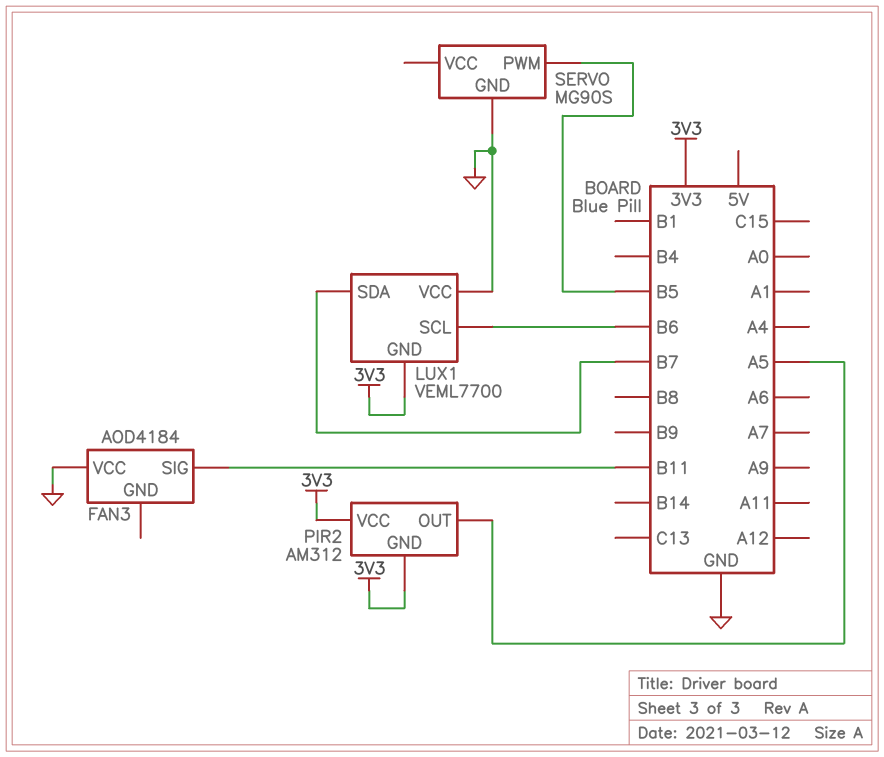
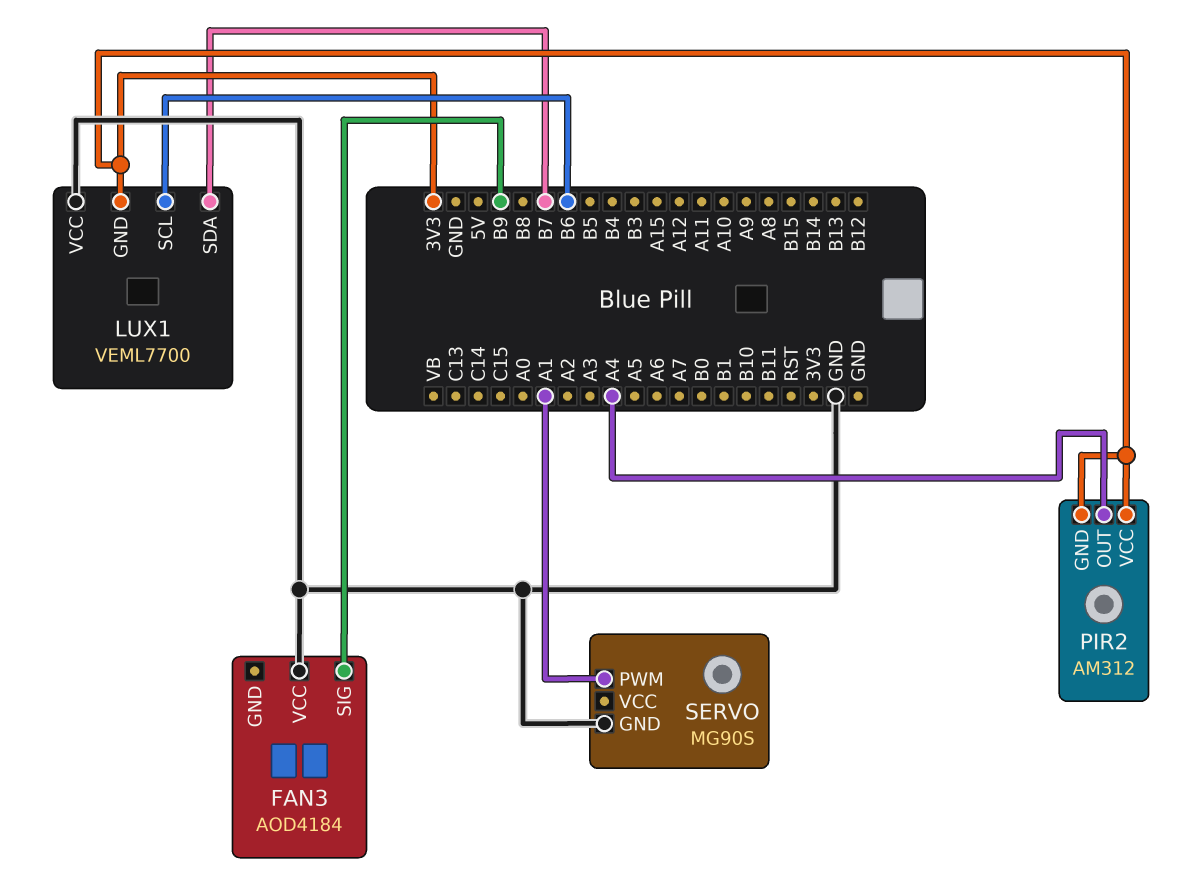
FAN3 pin SIG: B11 -> B9
PIR2 pin OUT: A5 -> A4
SERVO pin PWM: B5 -> A1

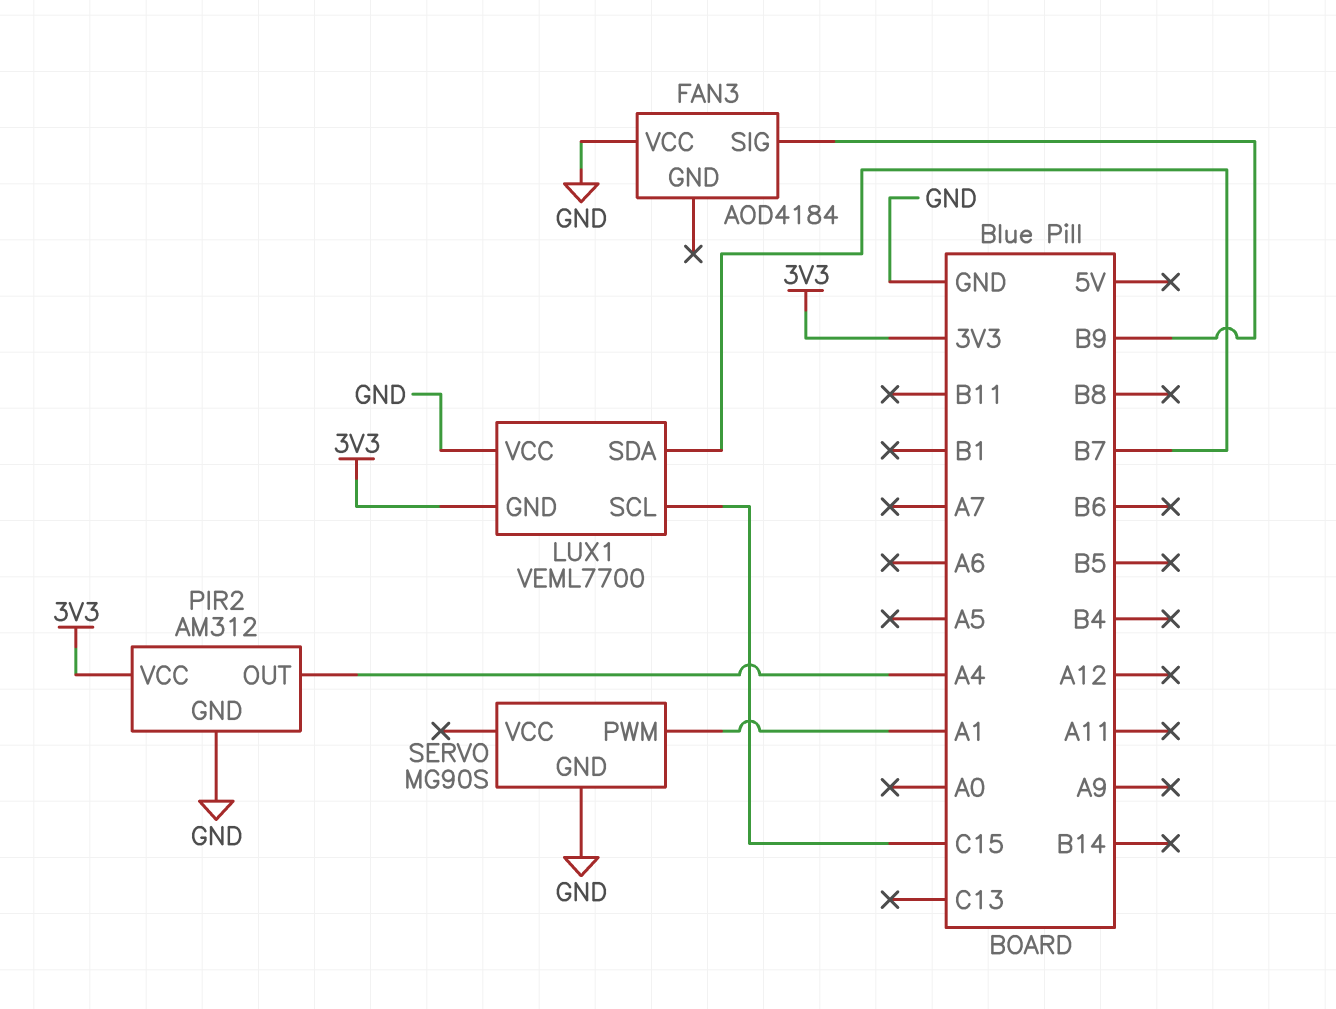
LUX1 pin SCL: B6 -> C15
PIR2 pin GND: 3V3 -> GND

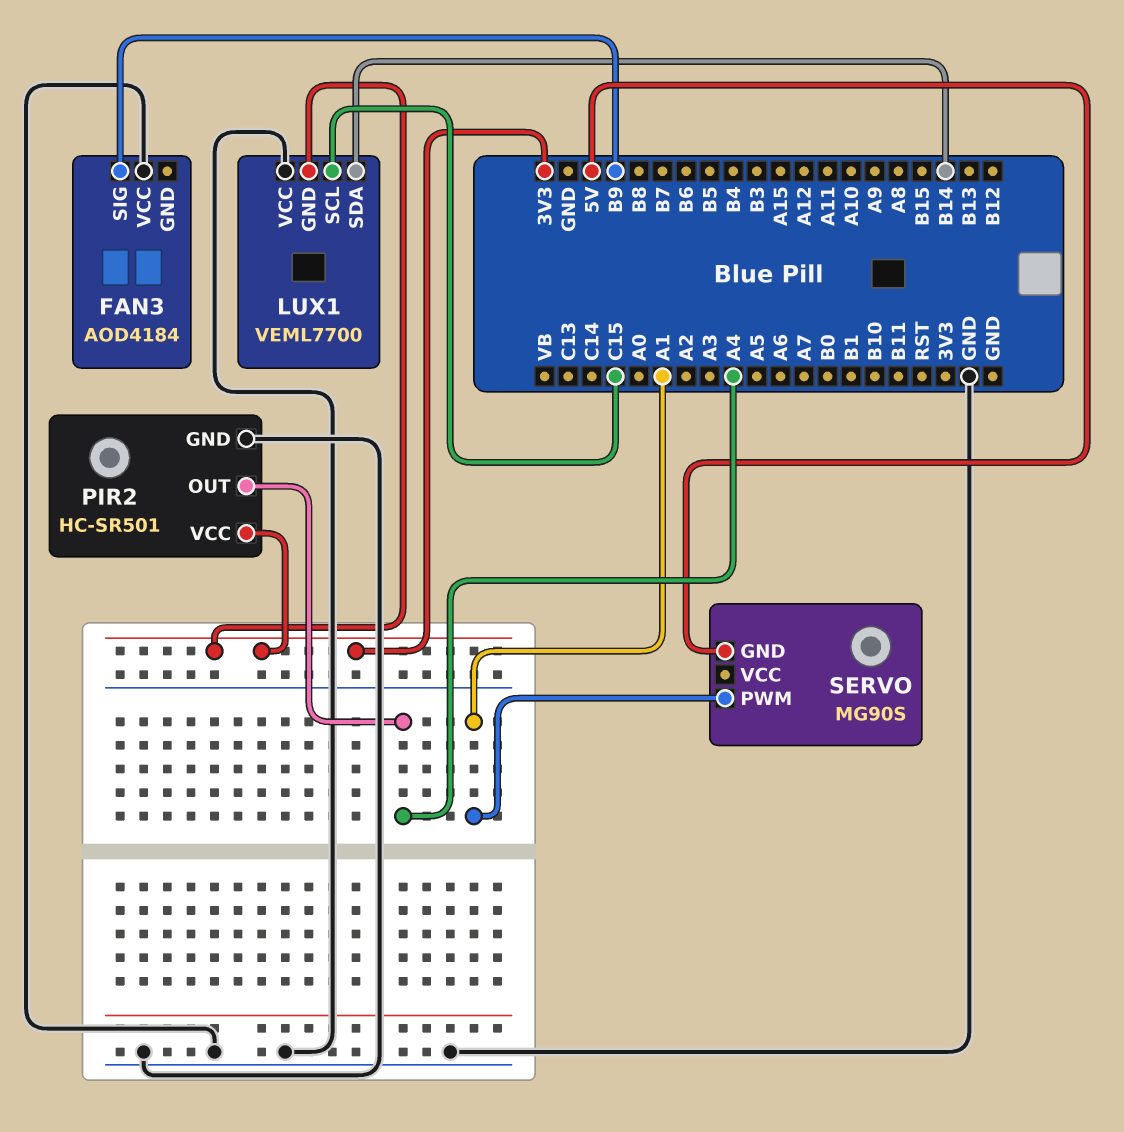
LUX1 pin SDA: B7 -> B14
PIR2: AM312 -> HC-SR501
SERVO pin GND: GND -> 5V

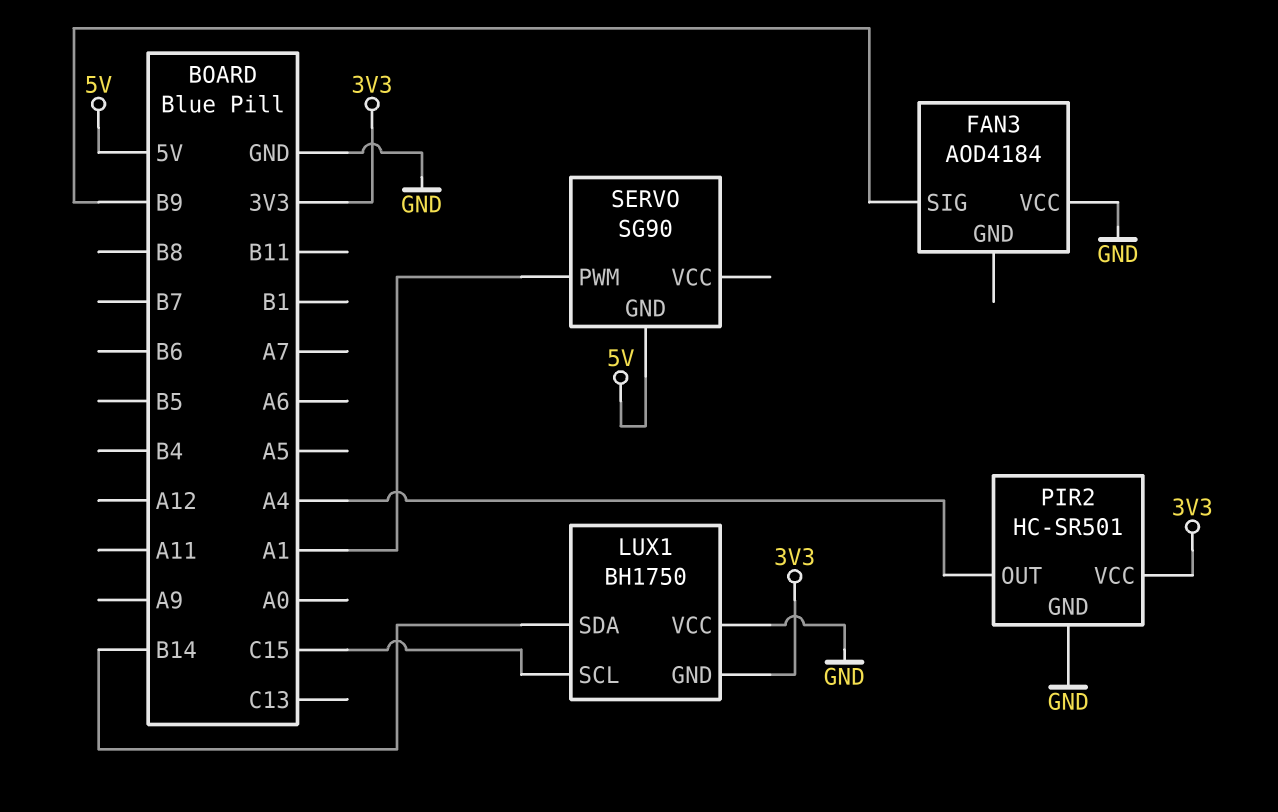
LUX1: VEML7700 -> BH1750
SERVO: MG90S -> SG90

